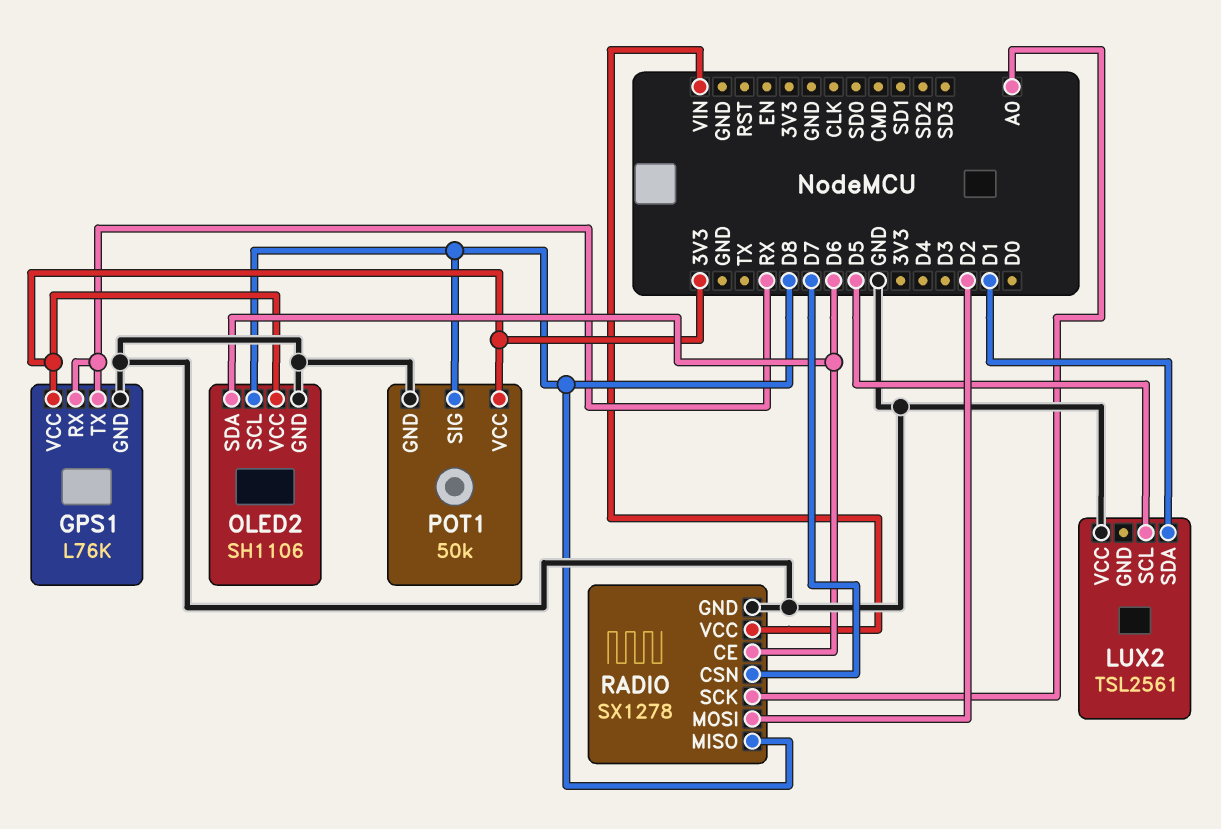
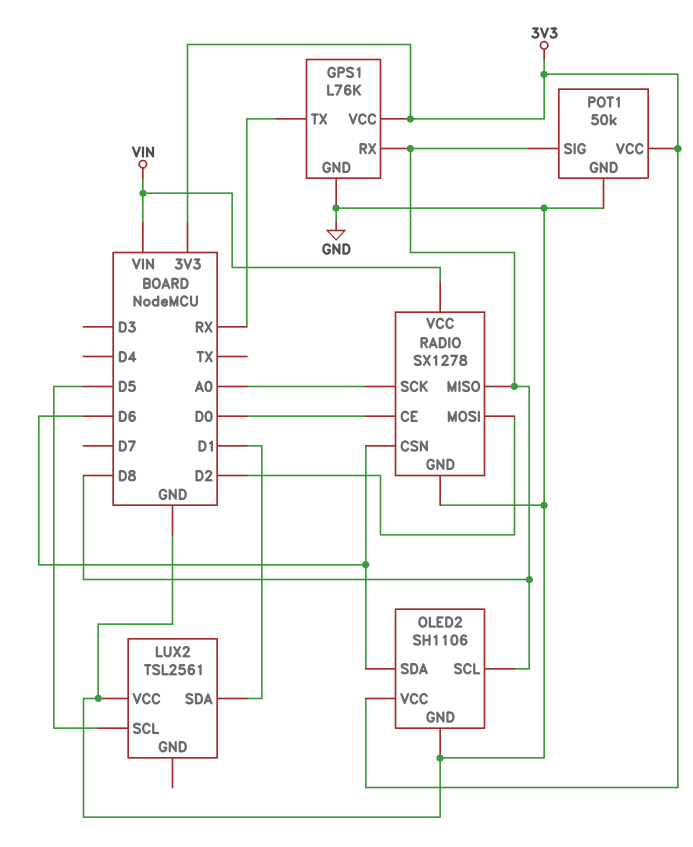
GPS1 pin RX: RX -> D8
RADIO pin CE: D6 -> D0
RADIO pin CSN: D7 -> D6

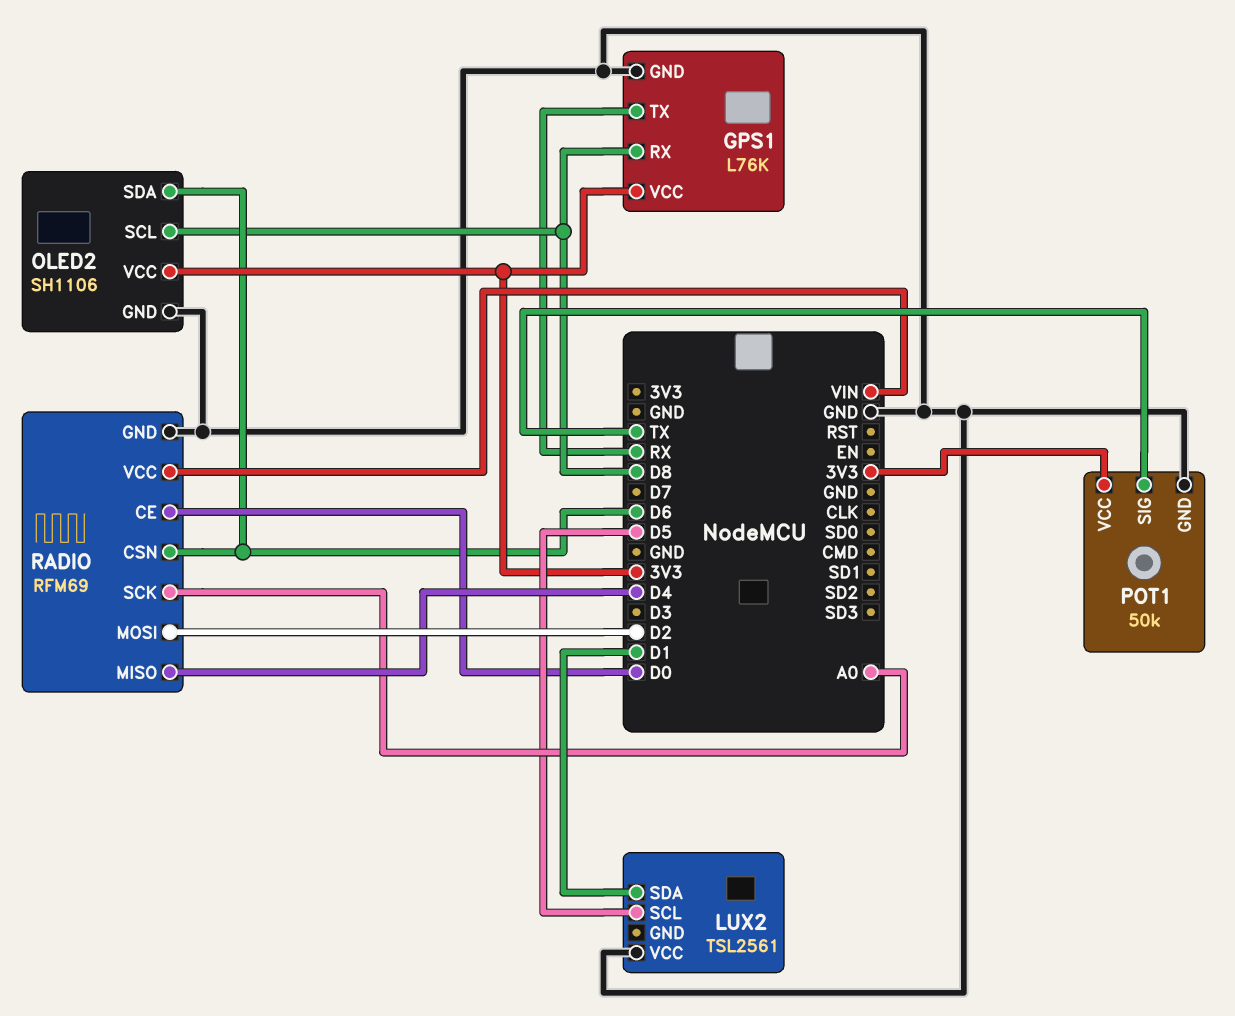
POT1 pin SIG: D8 -> TX
RADIO: SX1278 -> RFM69
RADIO pin MISO: D8 -> D4

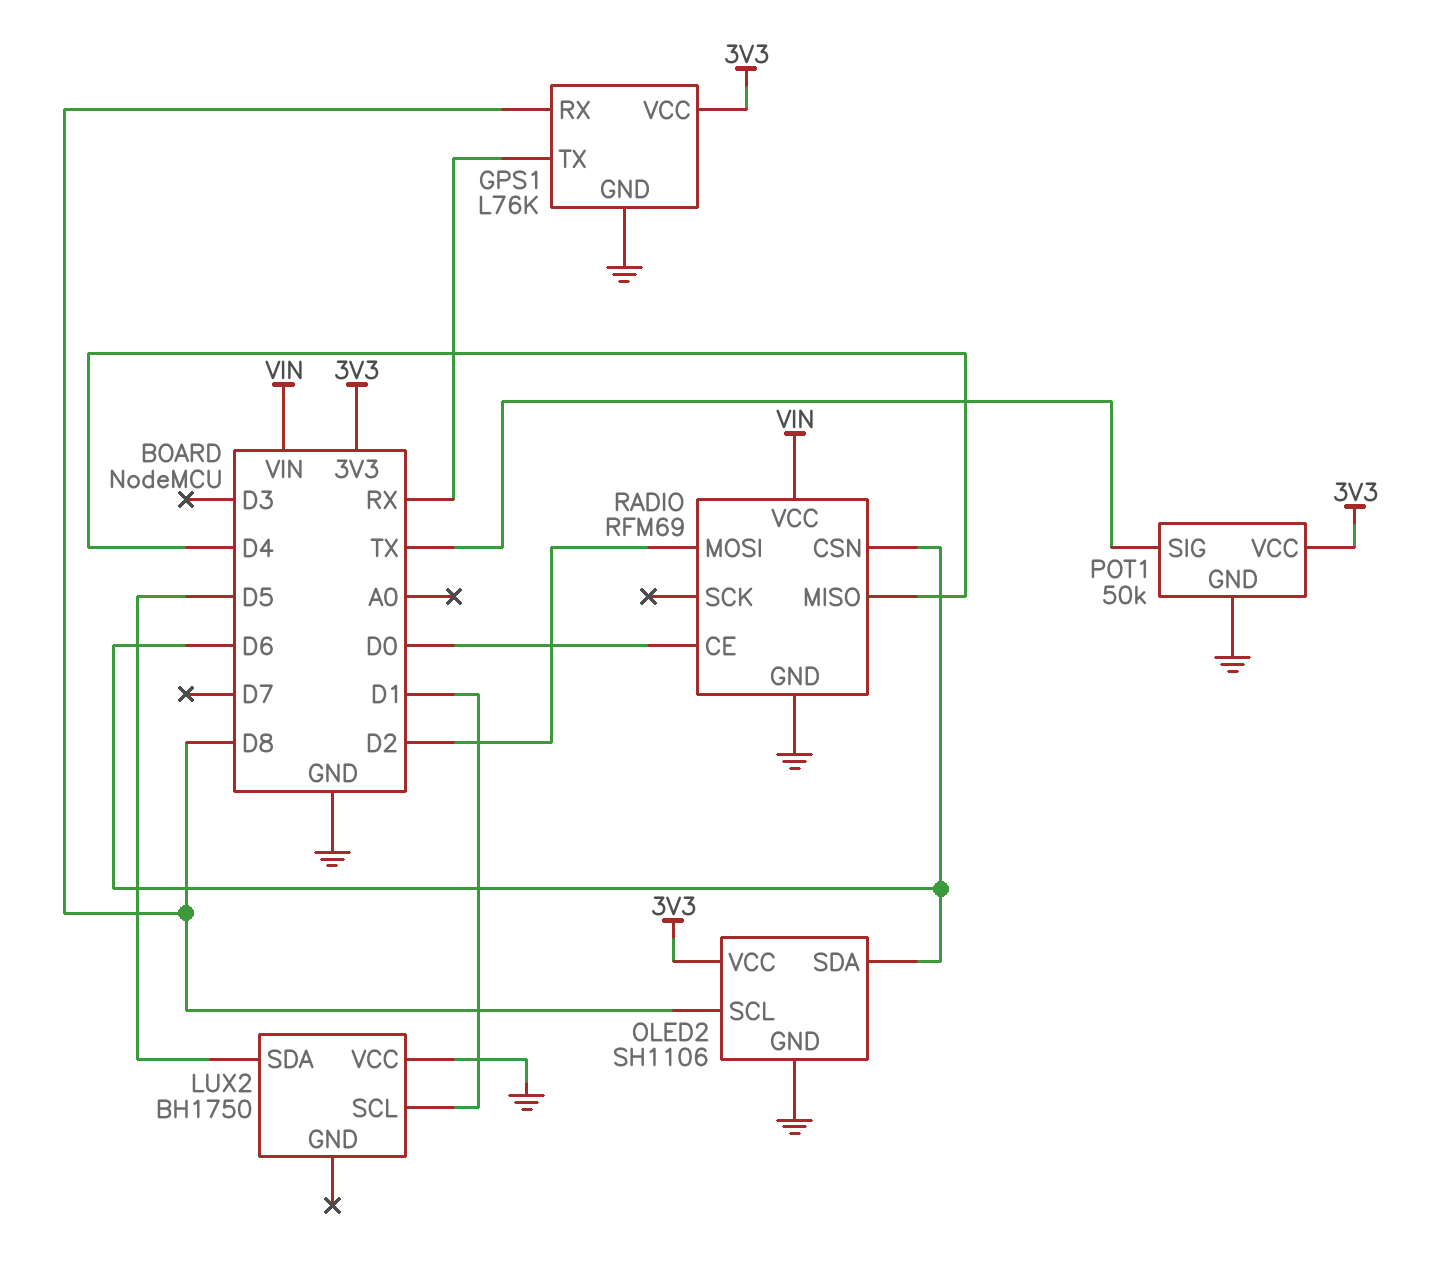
LUX2: TSL2561 -> BH1750
LUX2 pin SCL: D5 -> D1
LUX2 pin SDA: D1 -> D5
RADIO pin SCK: A0 -> none

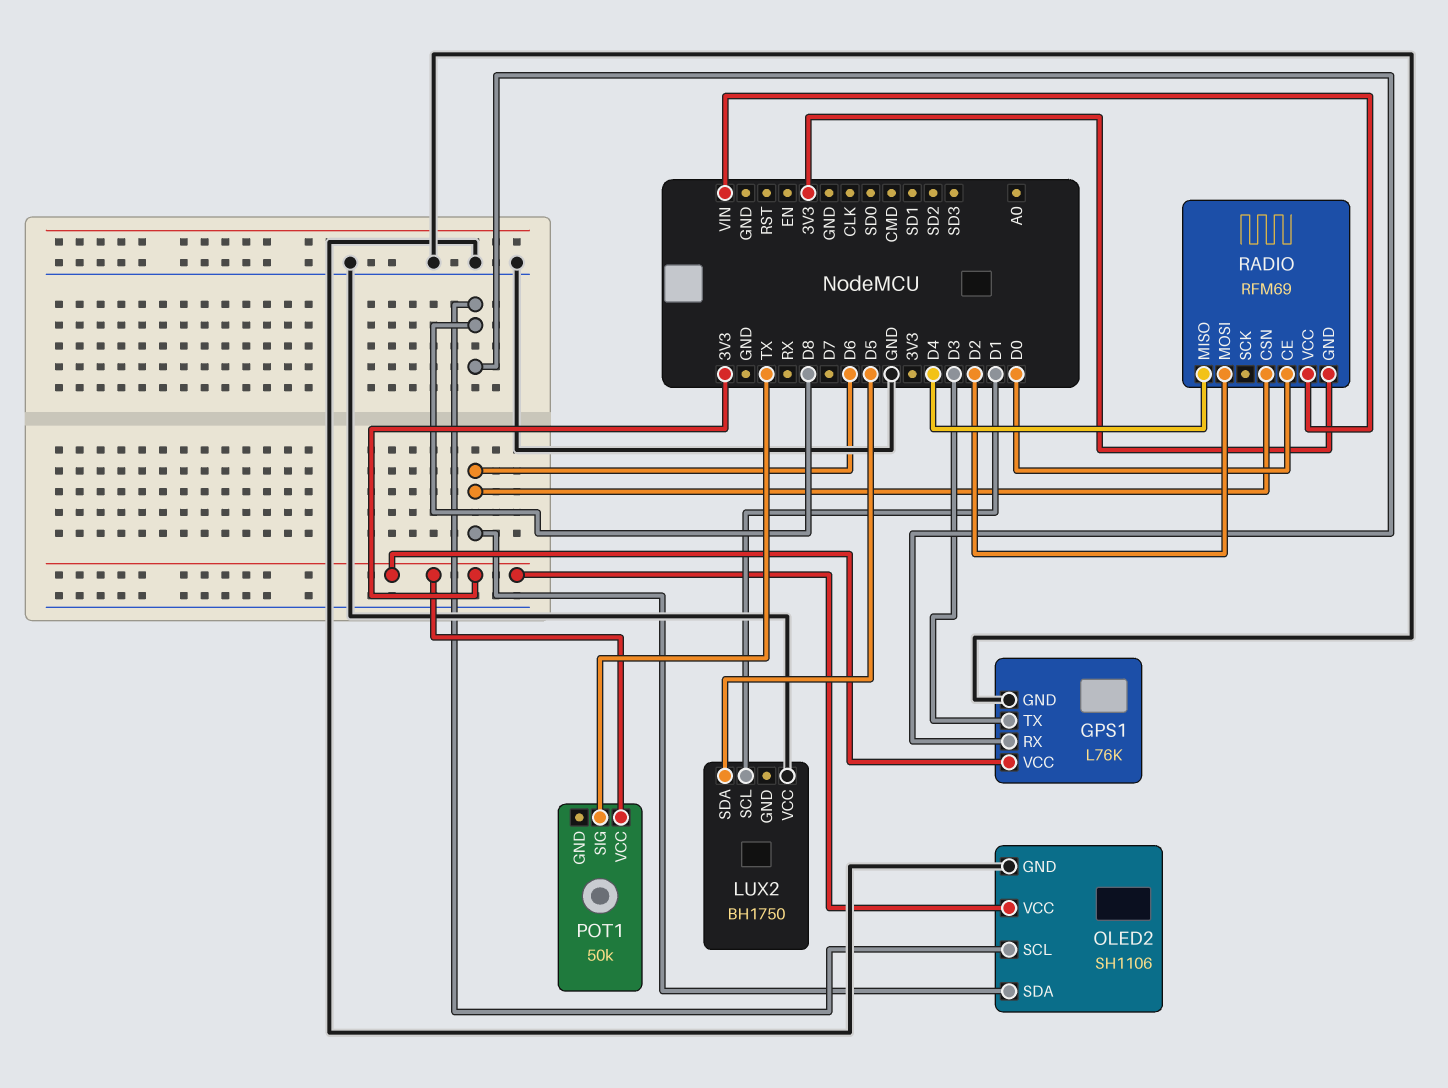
GPS1 pin TX: RX -> D3
POT1 pin GND: GND -> none
RADIO pin GND: GND -> 3V3

